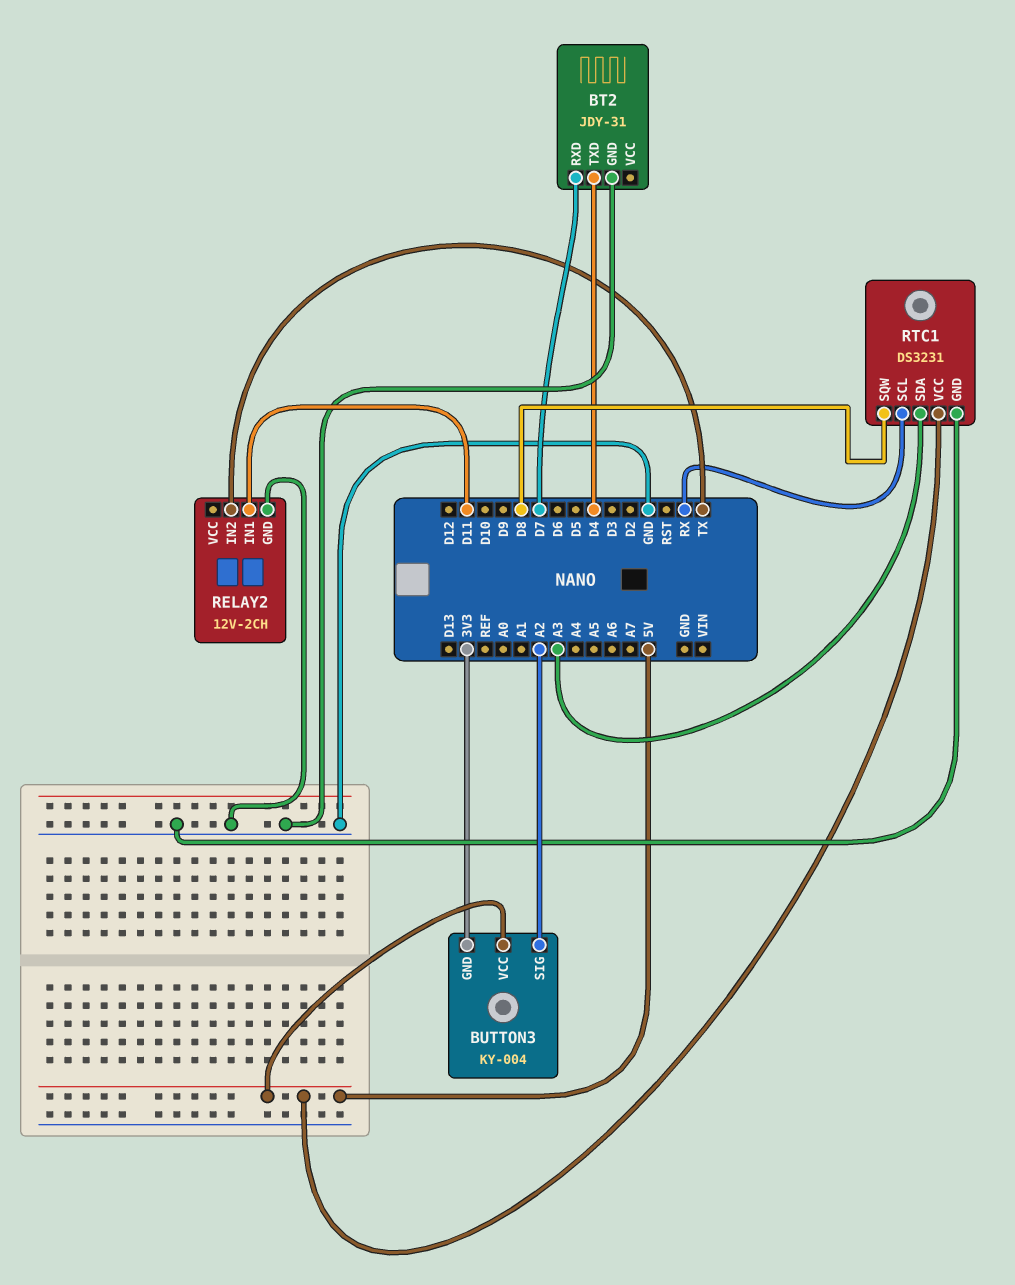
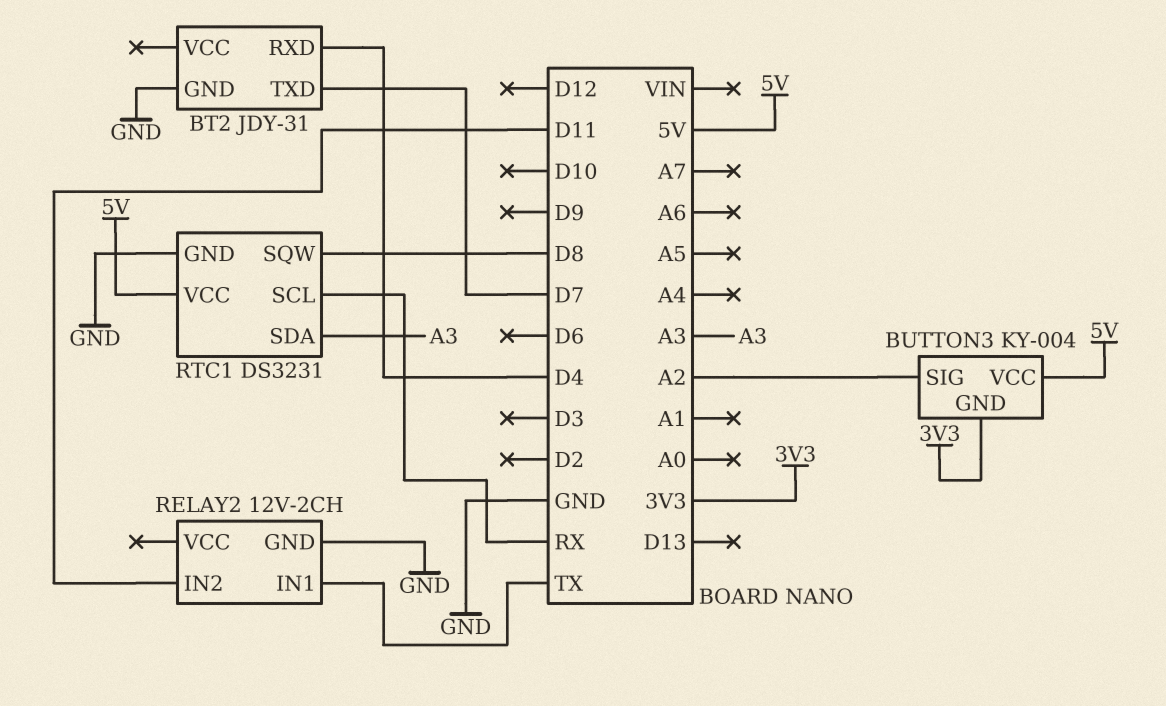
BT2 pin RXD: D7 -> D4
BT2 pin TXD: D4 -> D7
RELAY2 pin IN1: D11 -> TX
RELAY2 pin IN2: TX -> D11

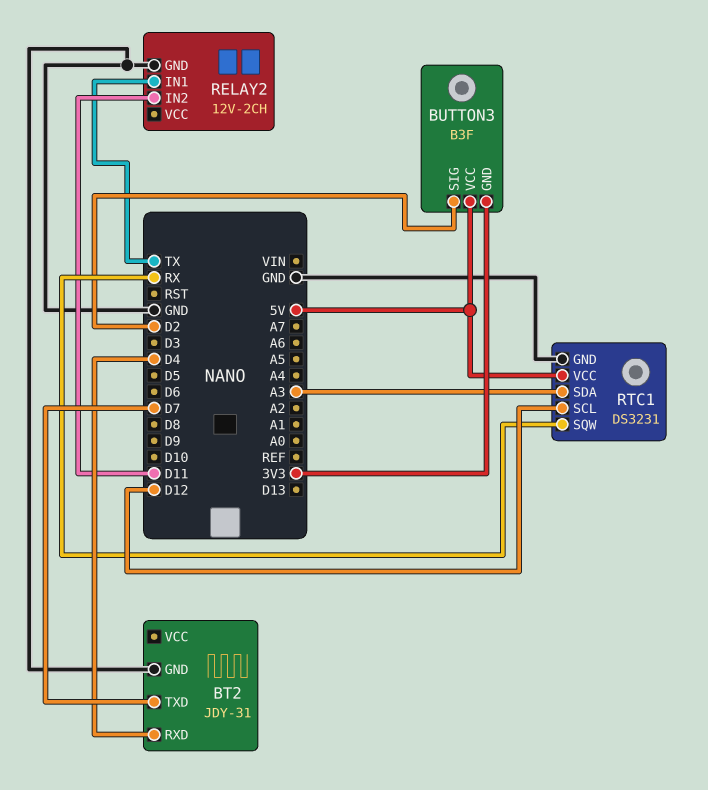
BUTTON3: KY-004 -> B3F
BUTTON3 pin SIG: A2 -> D2
RTC1 pin SCL: RX -> D12
RTC1 pin SQW: D8 -> RX

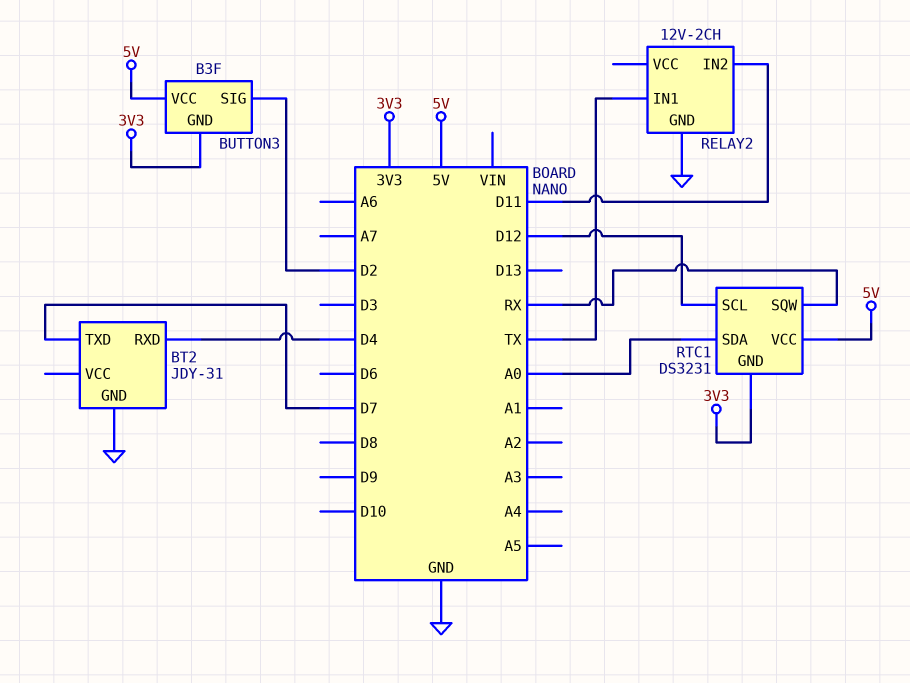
RTC1 pin GND: GND -> 3V3
RTC1 pin SDA: A3 -> A0

